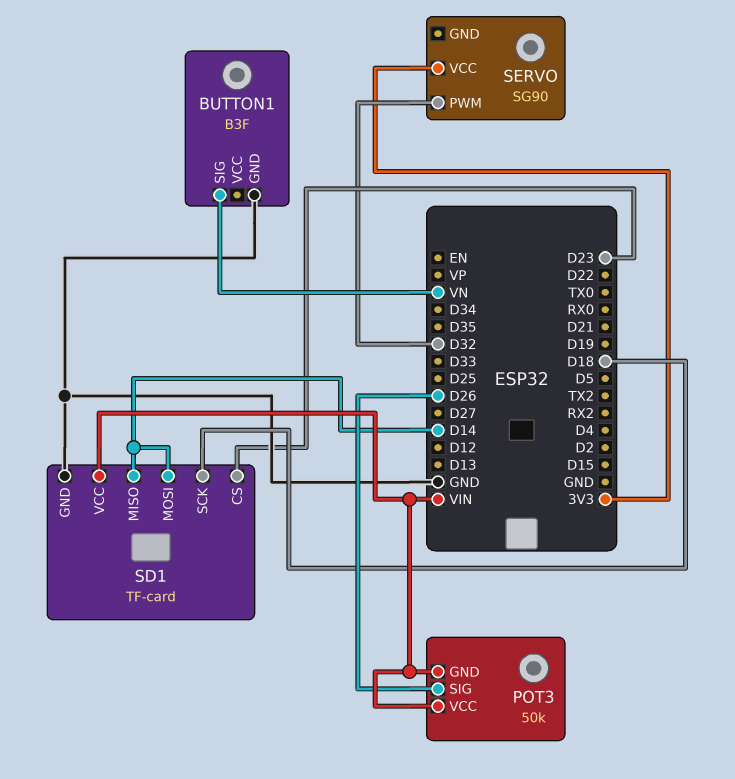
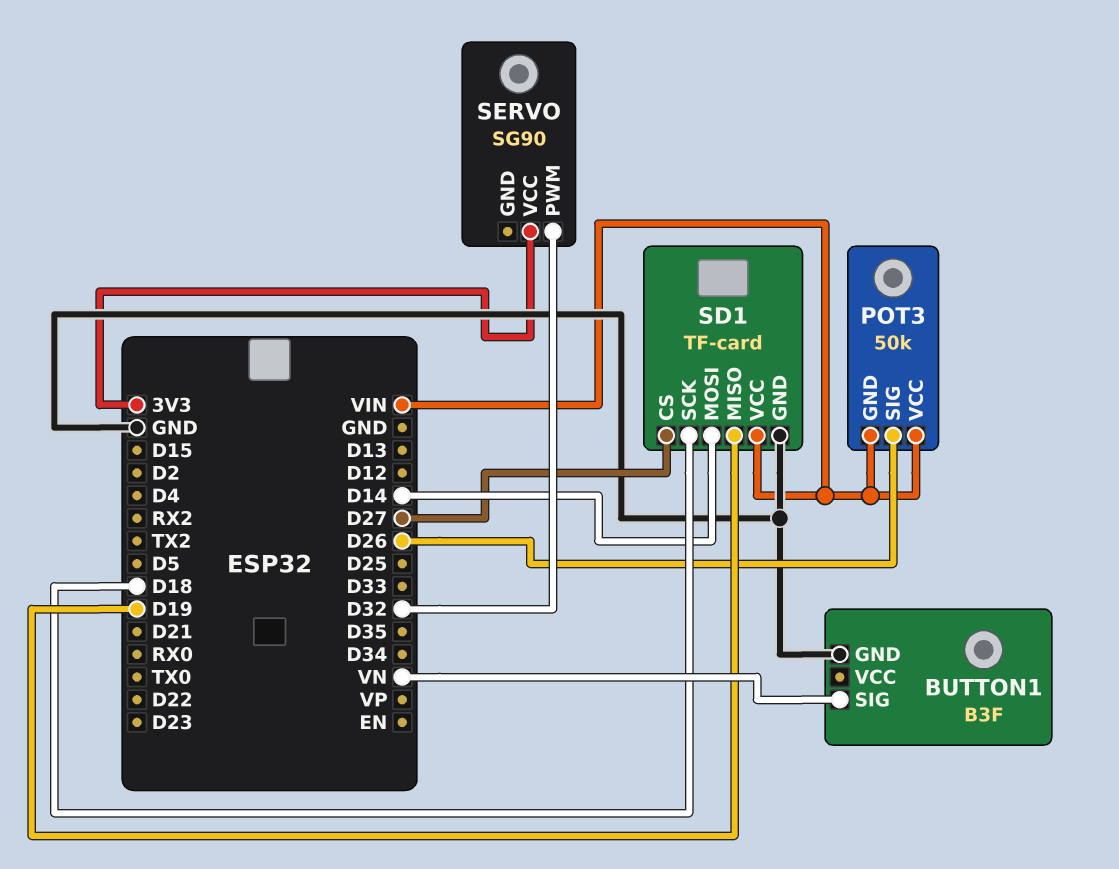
SD1 pin CS: D23 -> D27
SD1 pin MISO: D14 -> D19

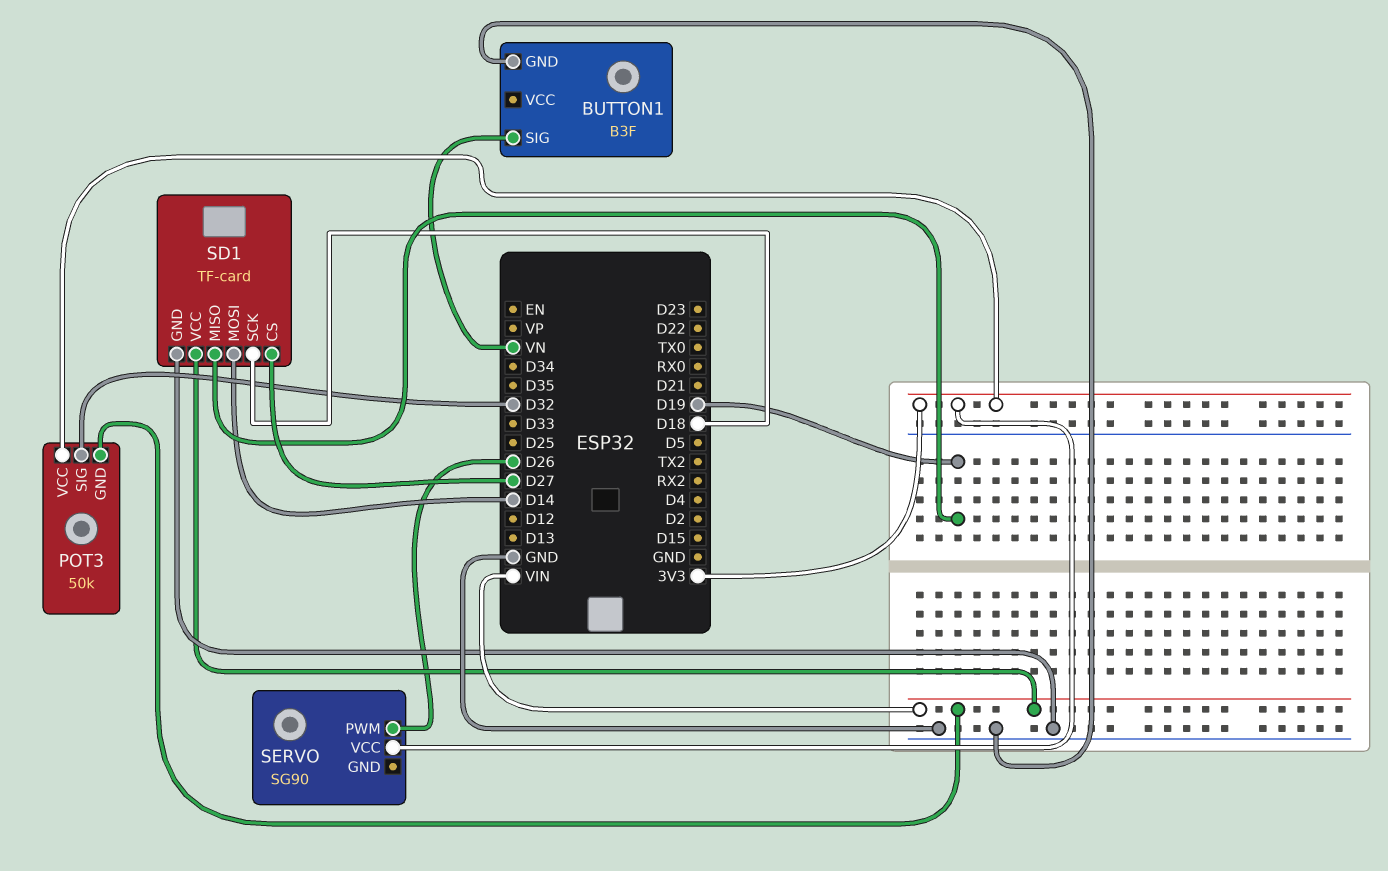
POT3 pin SIG: D26 -> D32
POT3 pin VCC: VIN -> 3V3
SERVO pin PWM: D32 -> D26

